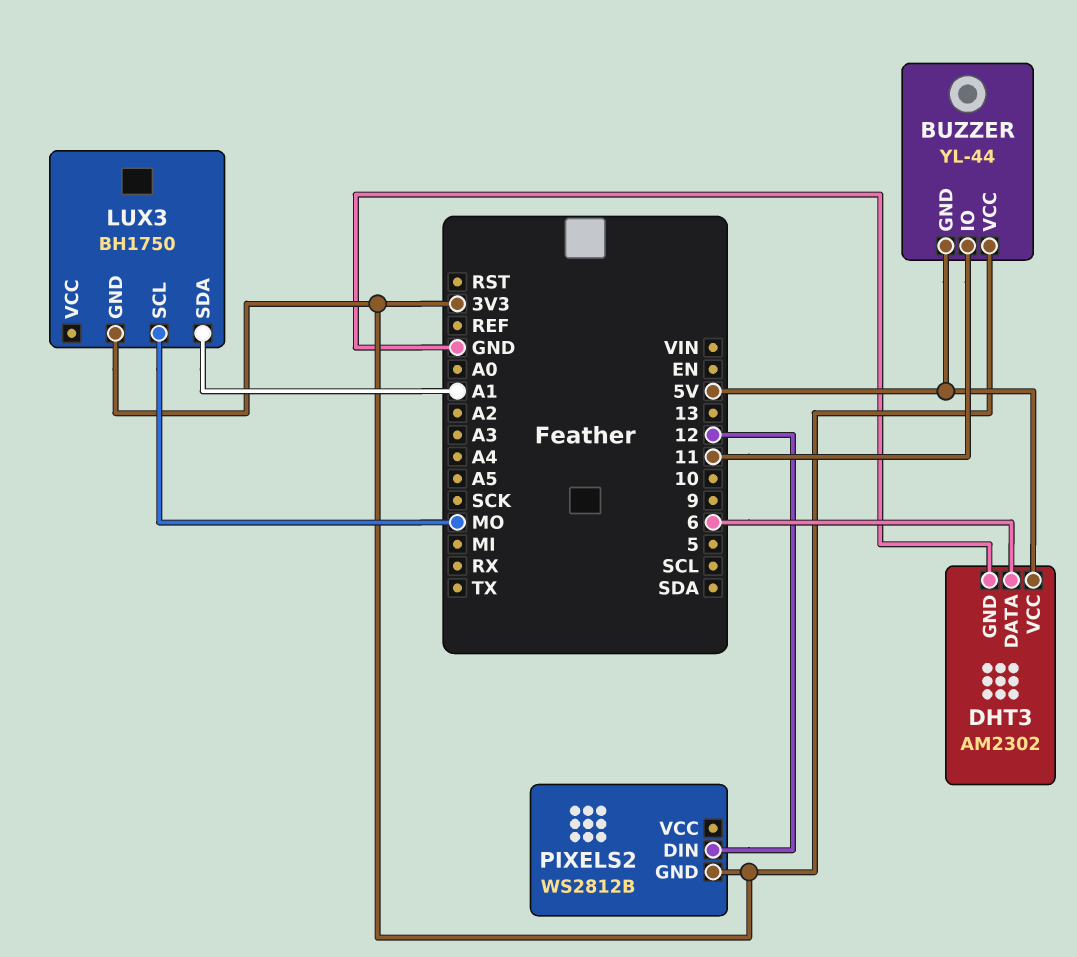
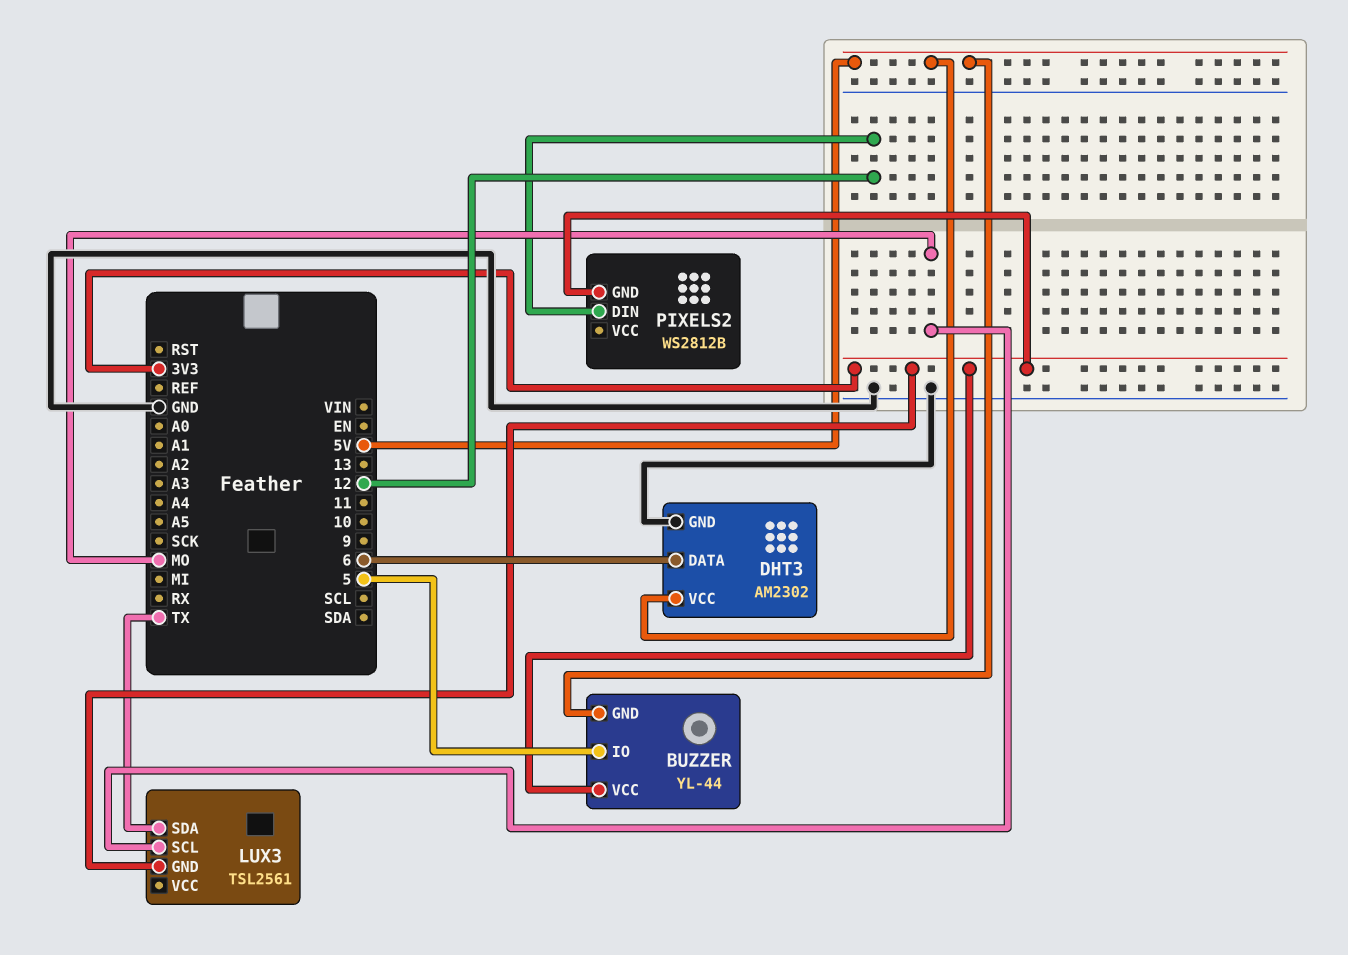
BUZZER pin IO: 11 -> 5
LUX3: BH1750 -> TSL2561
LUX3 pin SDA: A1 -> TX

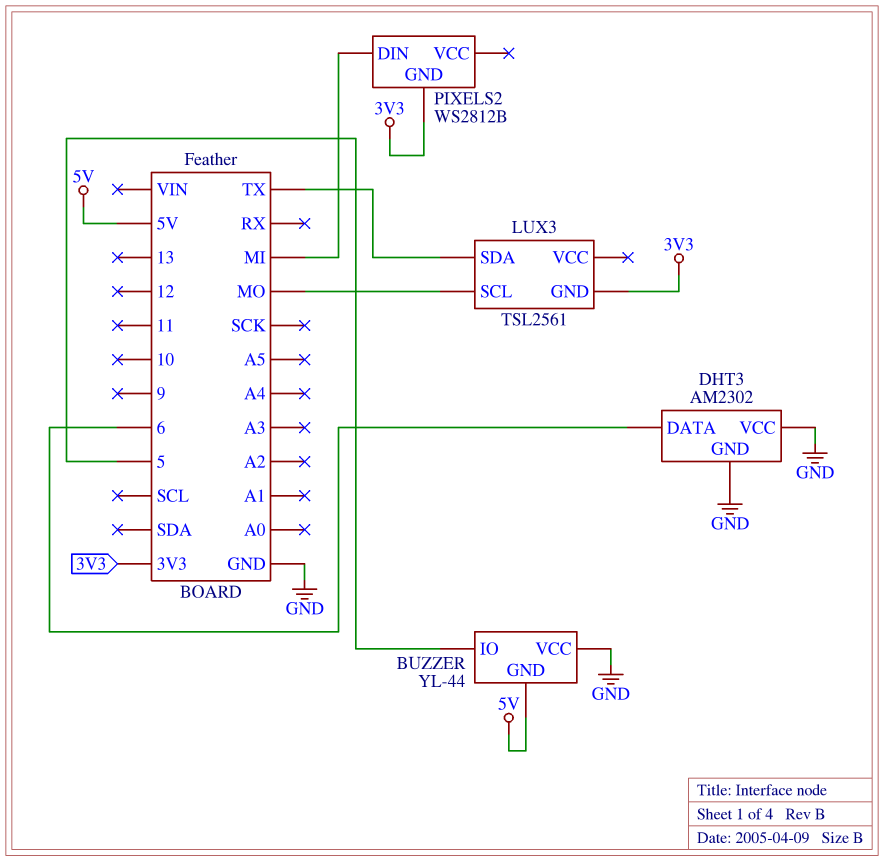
BUZZER pin VCC: 3V3 -> GND
DHT3 pin VCC: 5V -> GND
PIXELS2 pin DIN: 12 -> MI

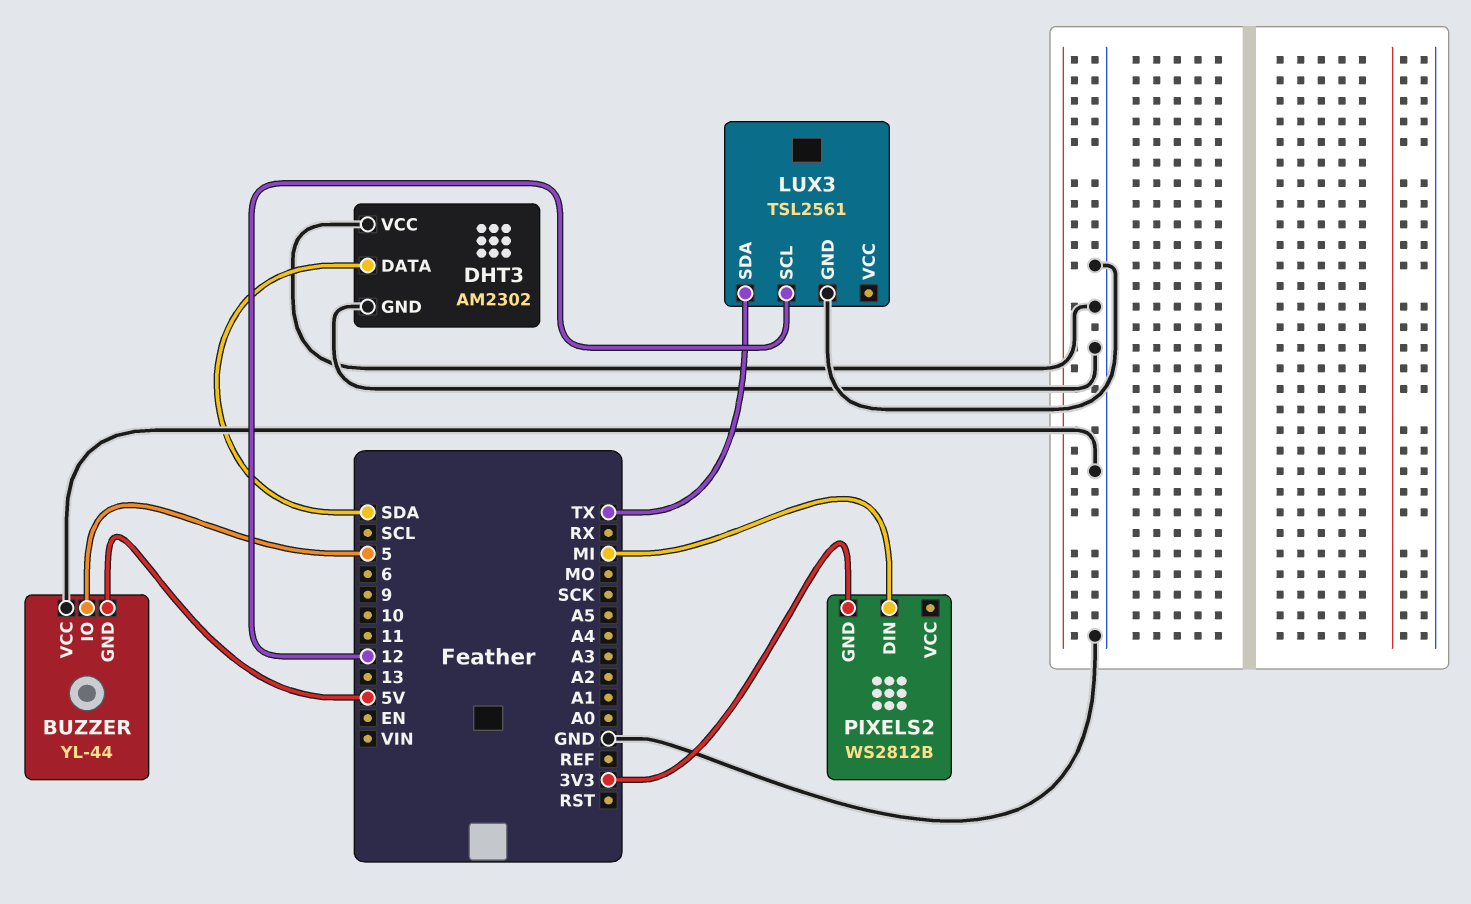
DHT3 pin DATA: 6 -> SDA
LUX3 pin GND: 3V3 -> GND
LUX3 pin SCL: MO -> 12

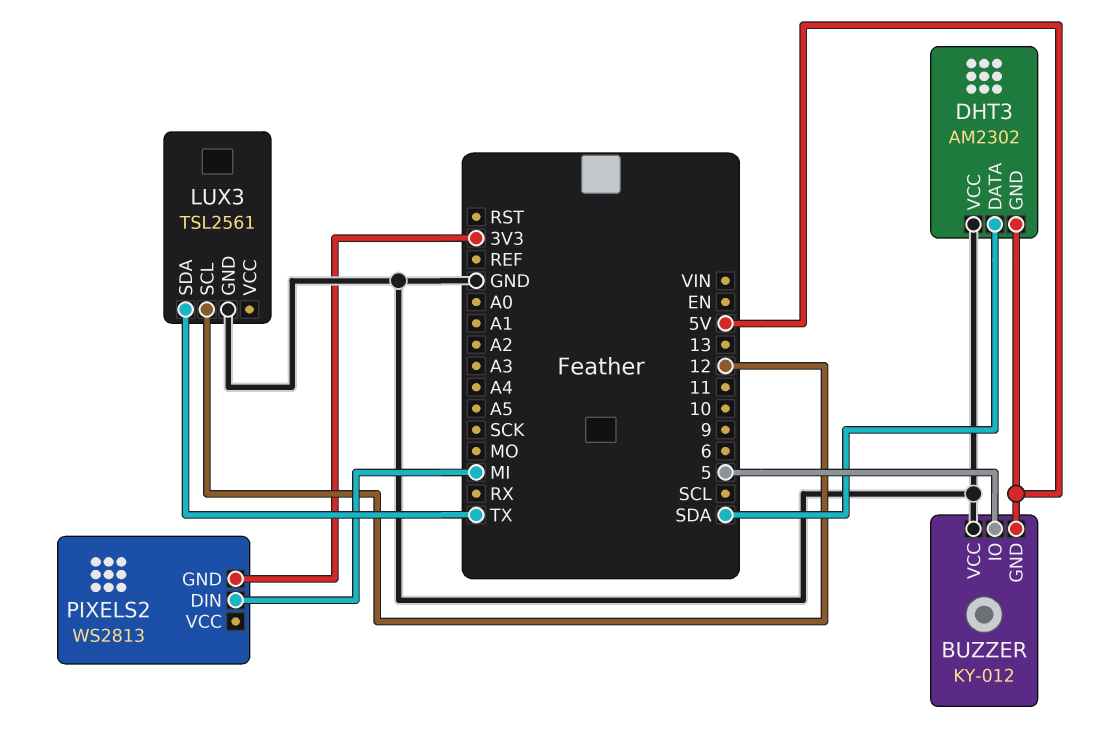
BUZZER: YL-44 -> KY-012
DHT3 pin GND: GND -> 5V
PIXELS2: WS2812B -> WS2813

